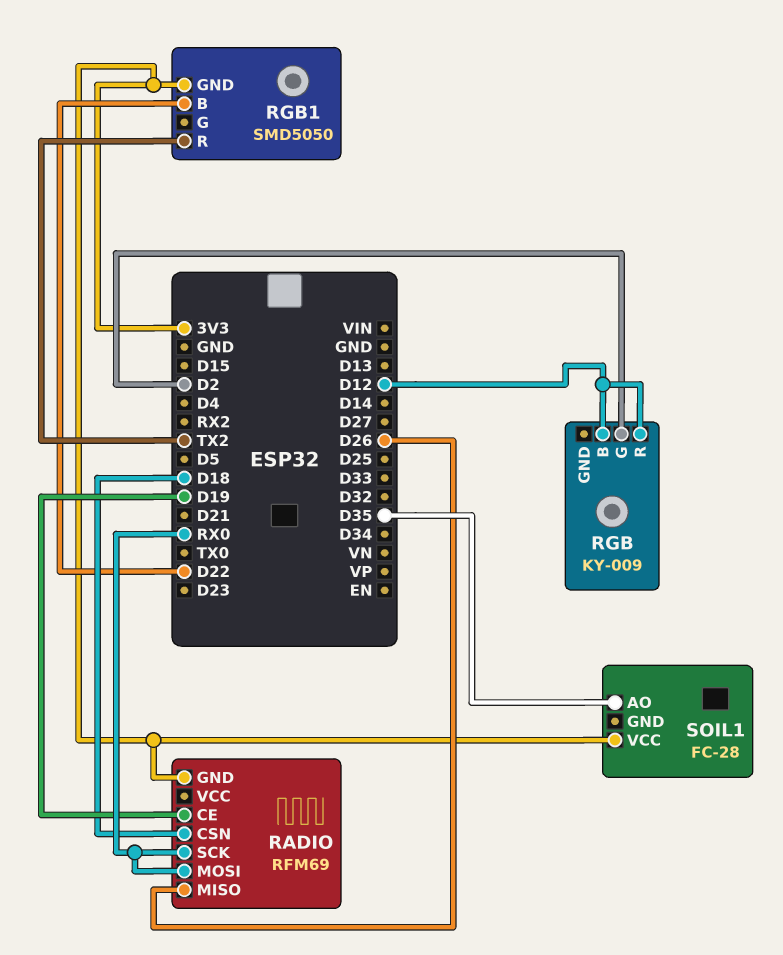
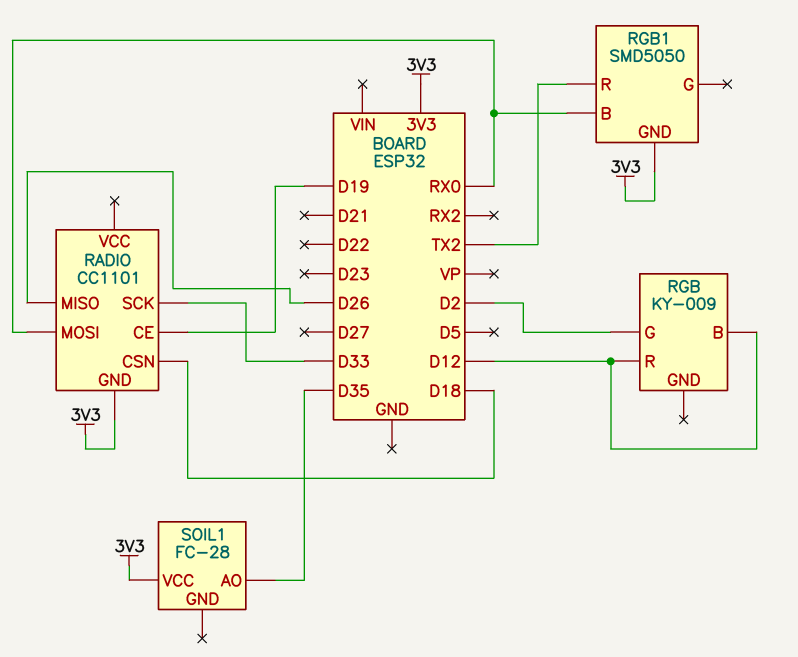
RADIO: RFM69 -> CC1101
RADIO pin SCK: RX0 -> D33
RGB1 pin B: D22 -> RX0

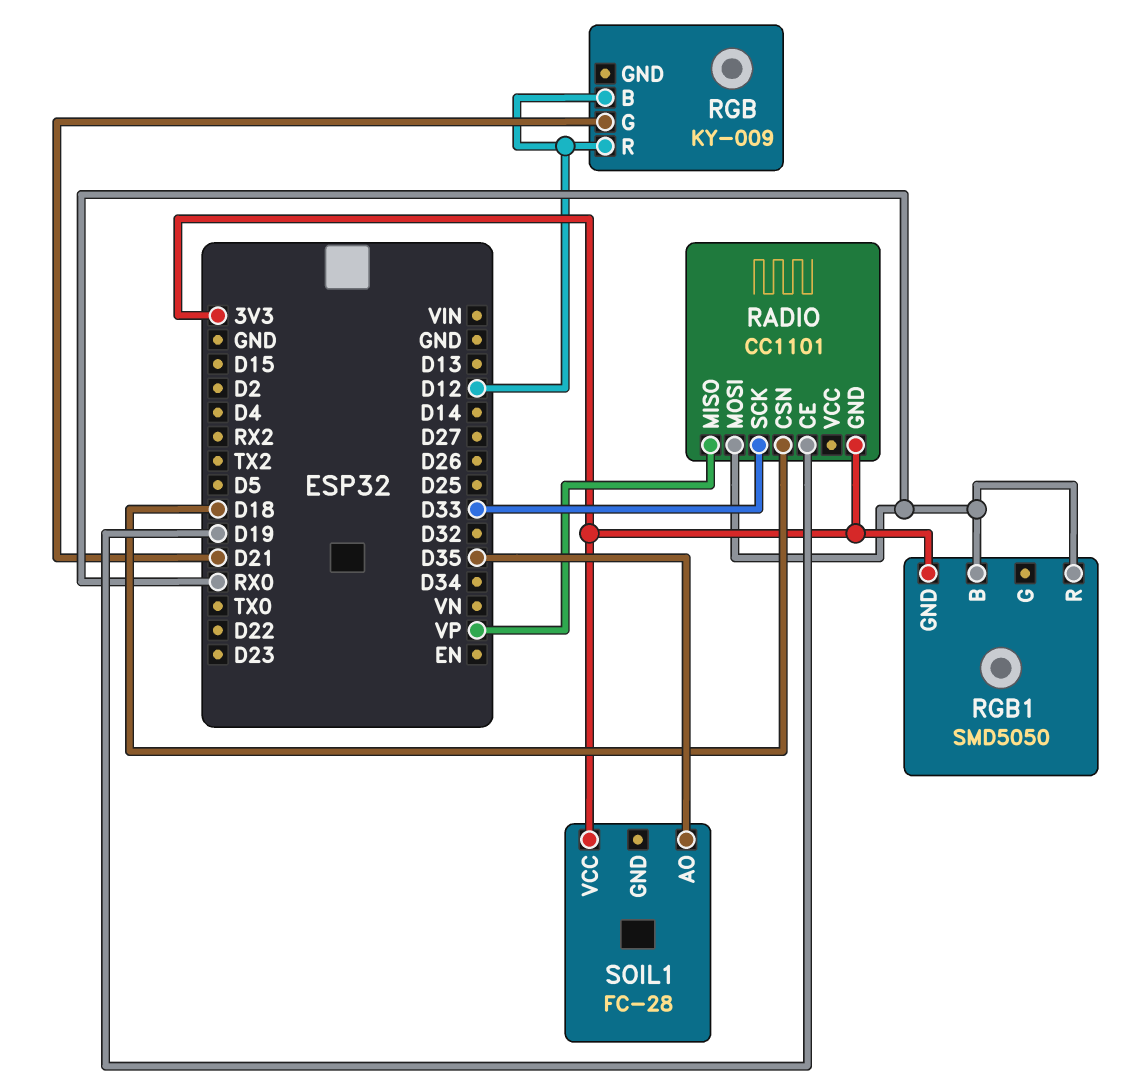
RADIO pin MISO: D26 -> VP
RGB pin G: D2 -> D21
RGB1 pin R: TX2 -> RX0

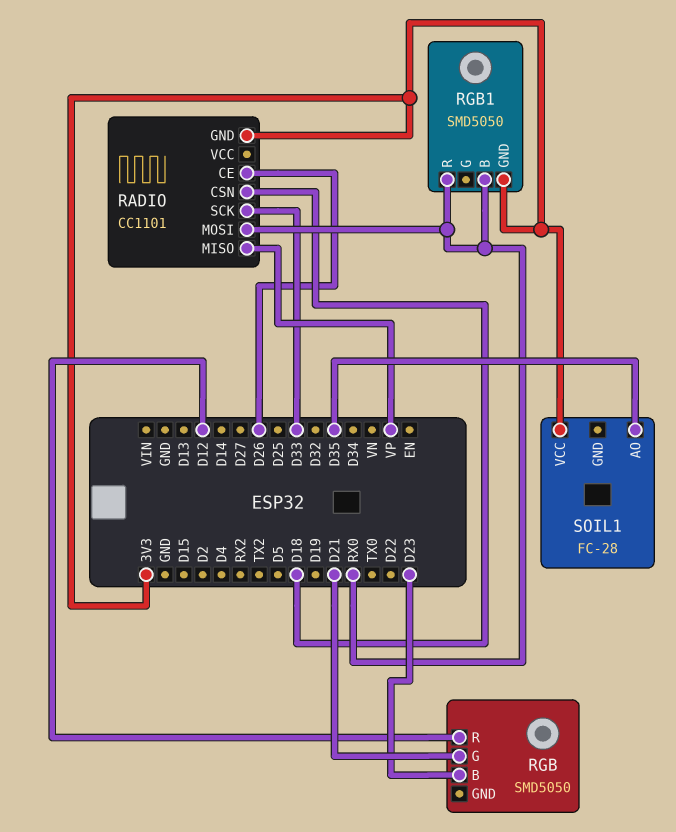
RADIO pin CE: D19 -> D26
RGB: KY-009 -> SMD5050
RGB pin B: D12 -> D23

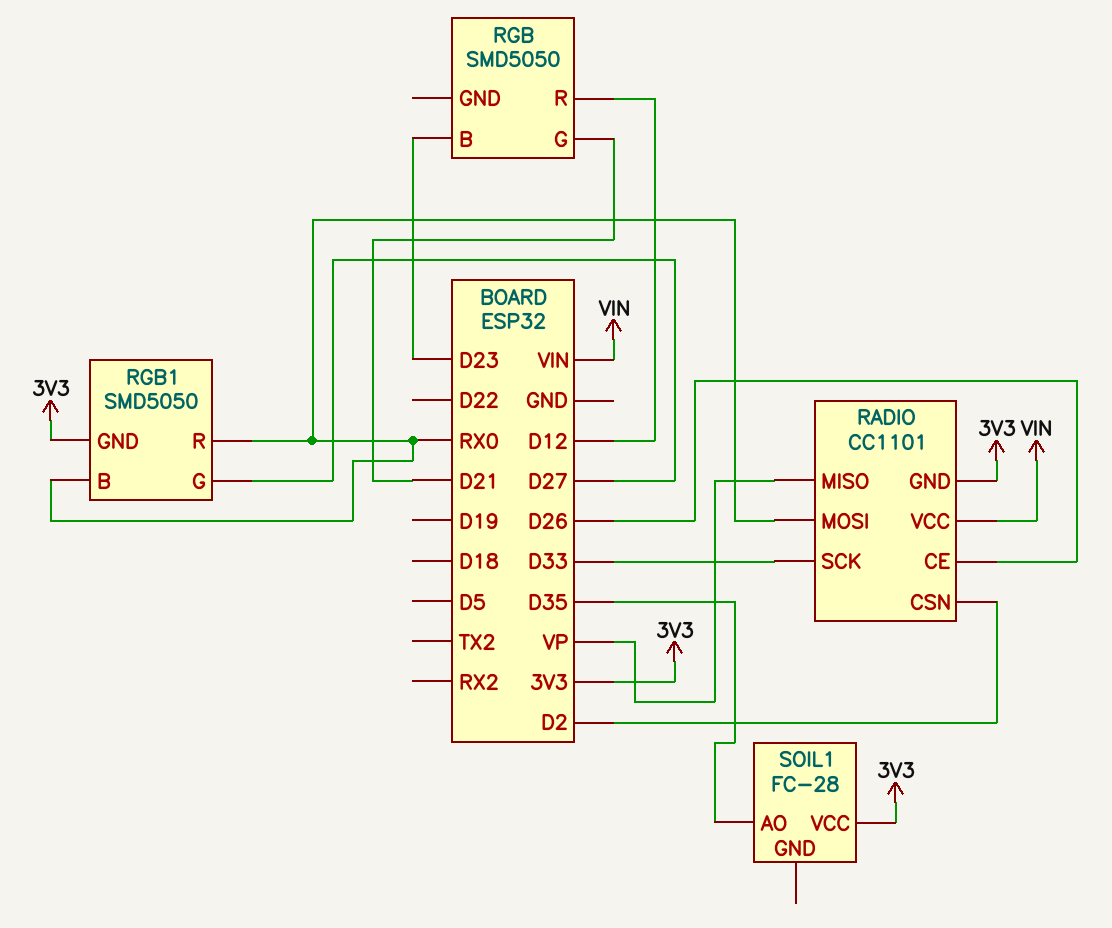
RADIO pin CSN: D18 -> D2
RADIO pin VCC: none -> VIN
RGB1 pin G: none -> D27

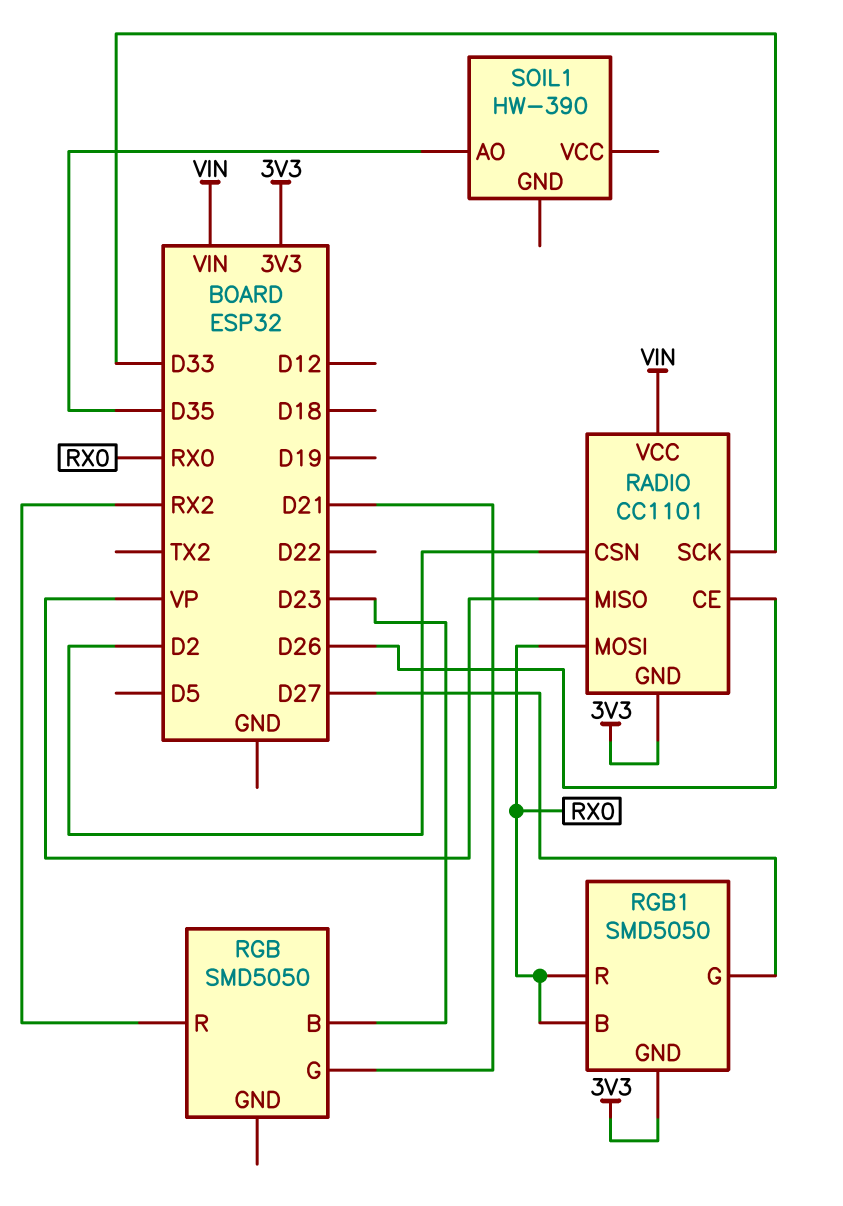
RGB pin R: D12 -> RX2
SOIL1: FC-28 -> HW-390
SOIL1 pin VCC: 3V3 -> none

